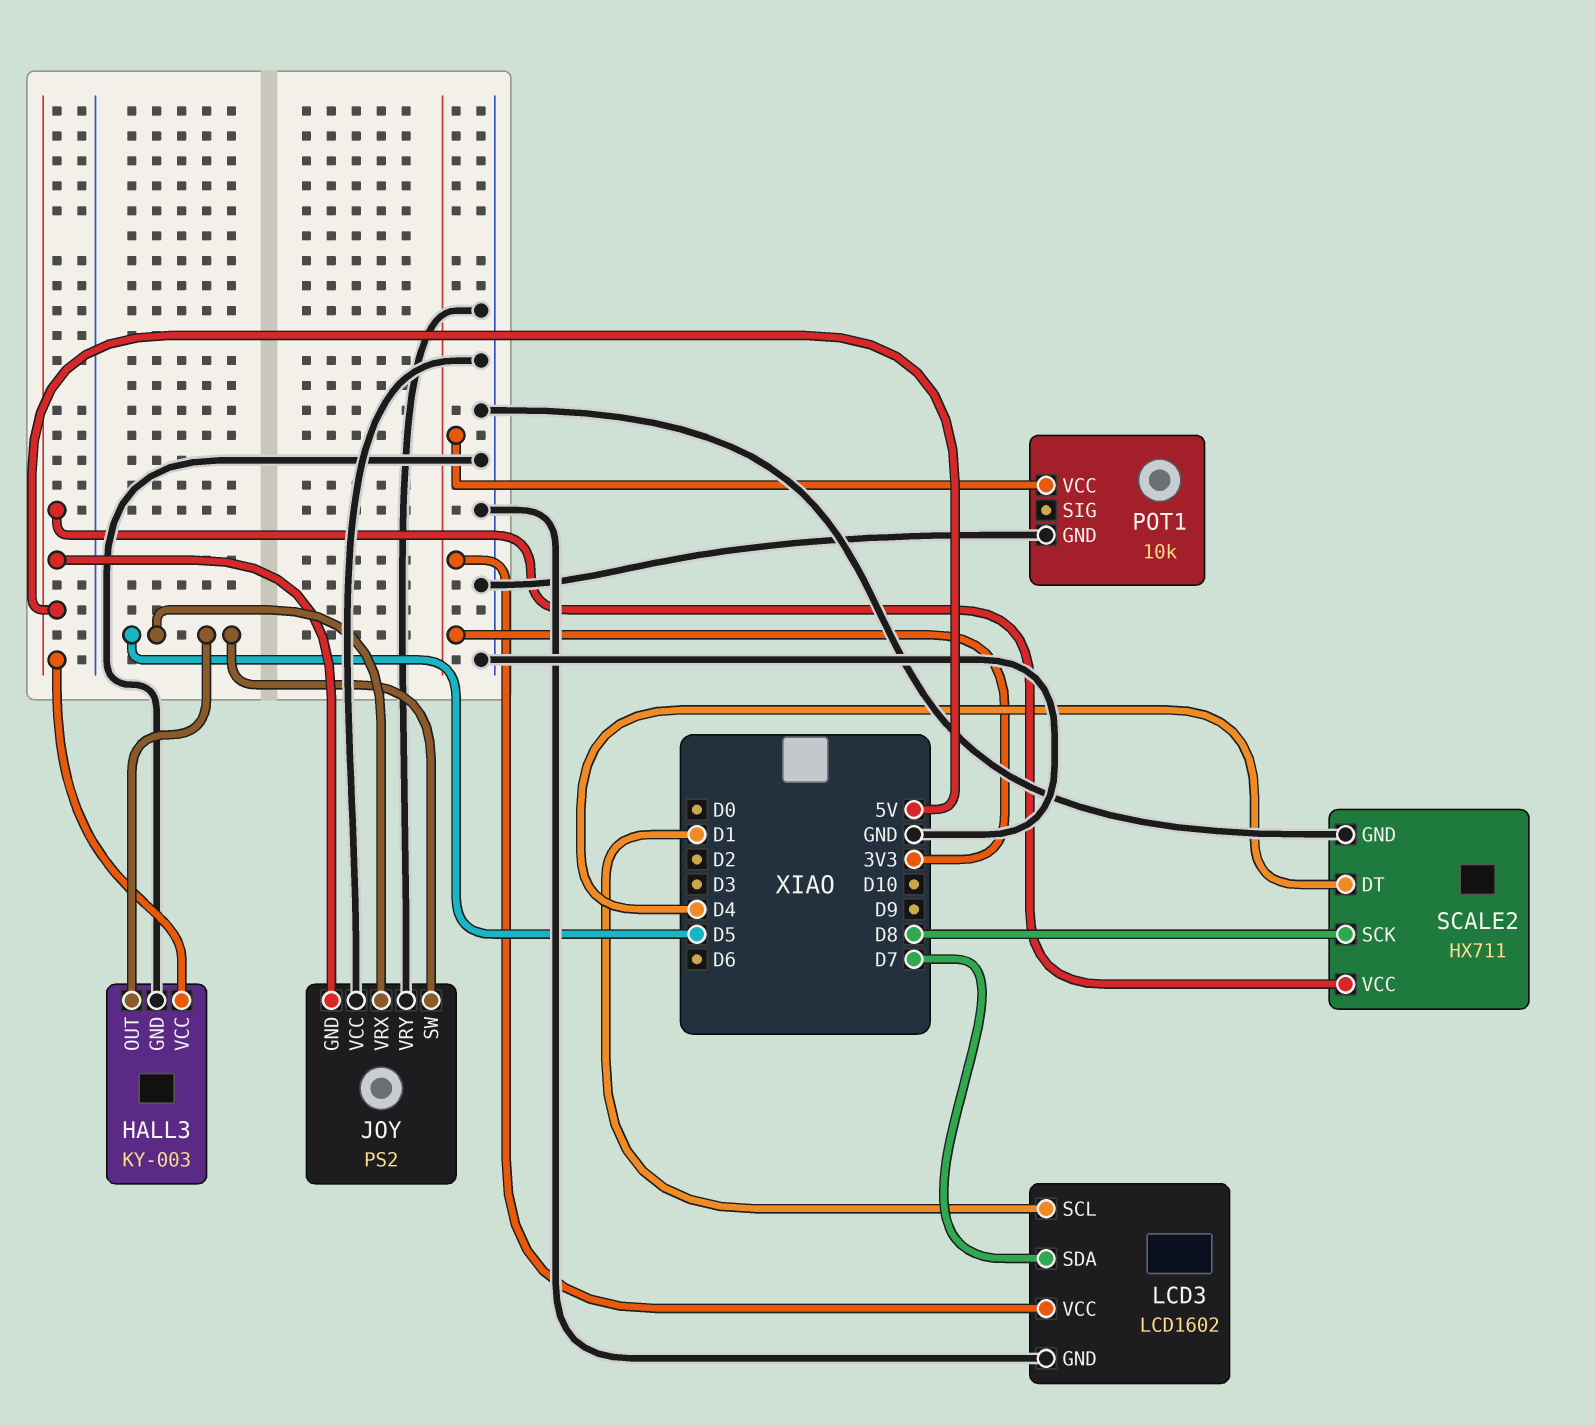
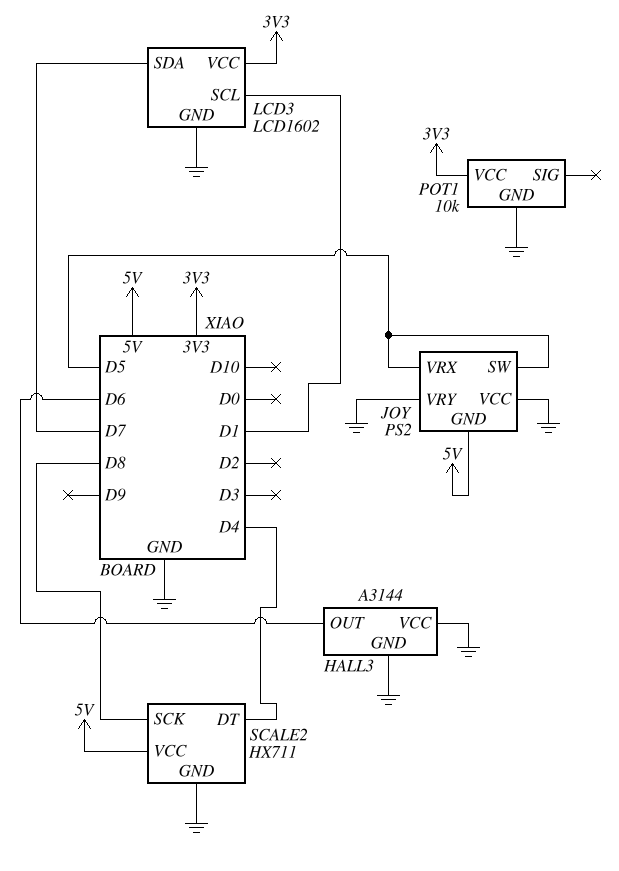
HALL3: KY-003 -> A3144
HALL3 pin OUT: D5 -> D6
HALL3 pin VCC: 5V -> GND

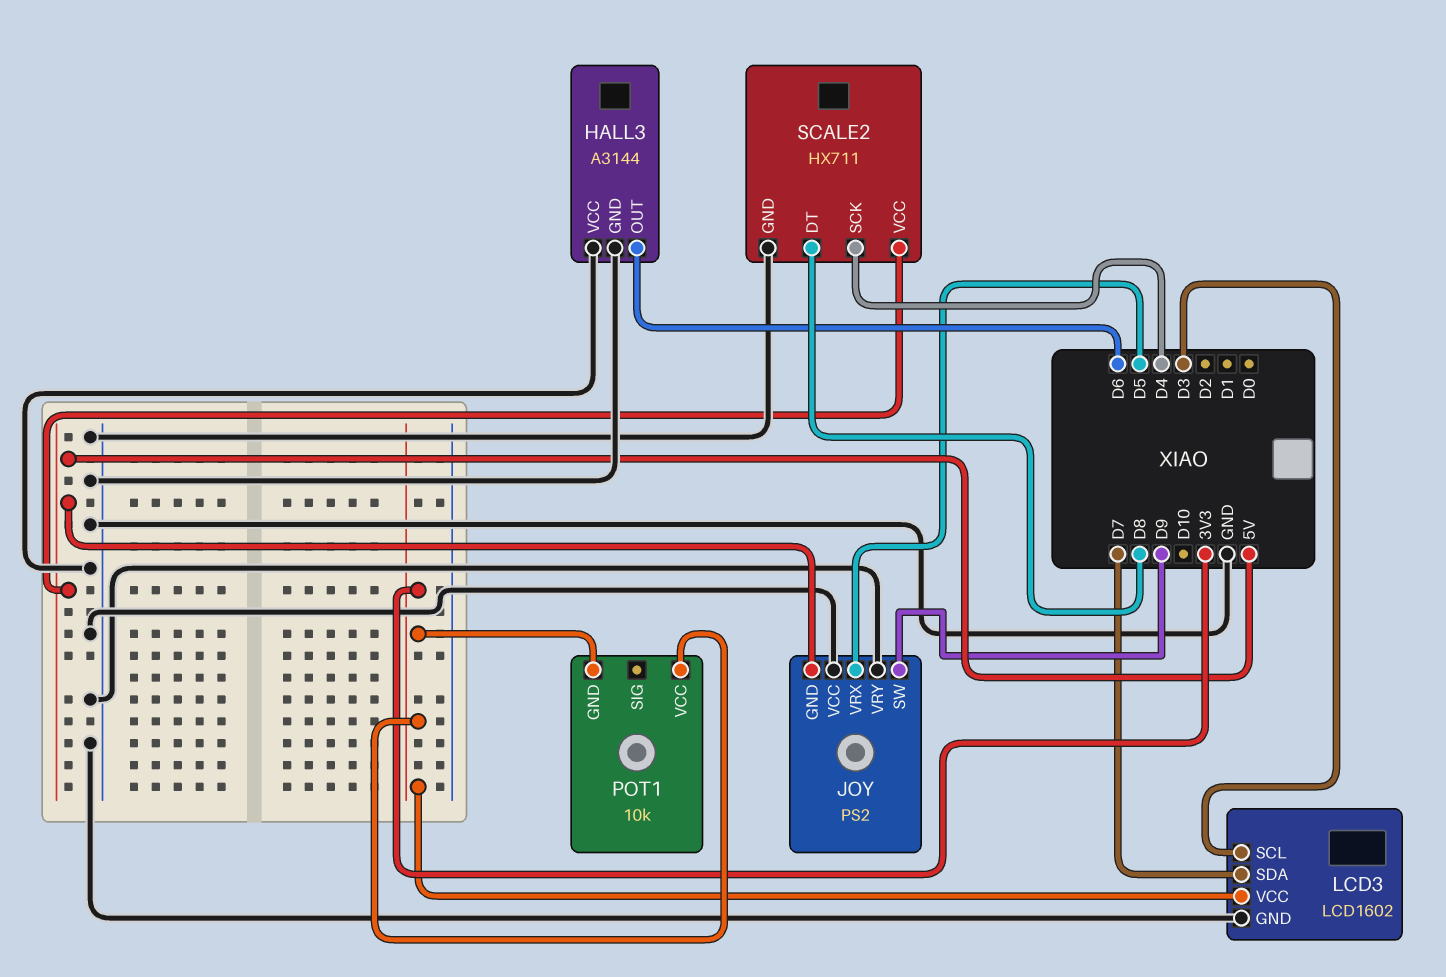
JOY pin SW: D5 -> D9
LCD3 pin SCL: D1 -> D3
POT1 pin GND: GND -> 3V3
SCALE2 pin DT: D4 -> D8
SCALE2 pin SCK: D8 -> D4

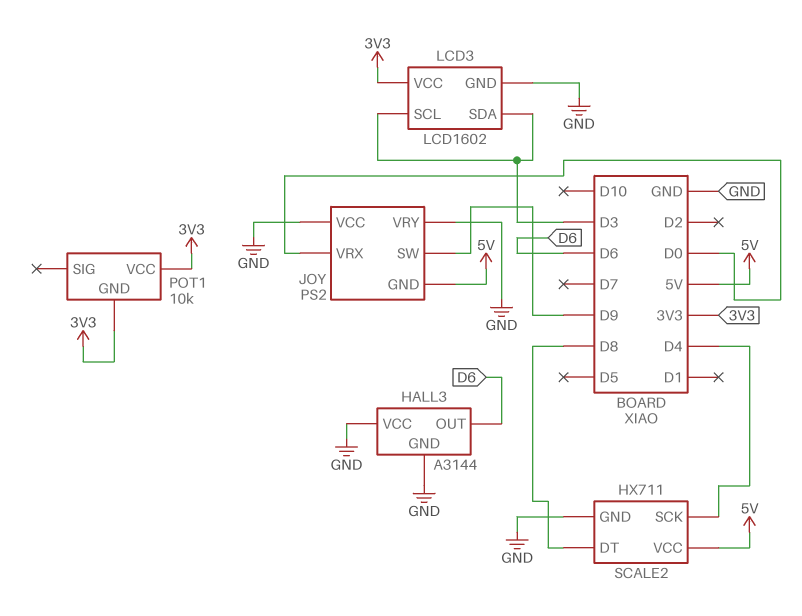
JOY pin VRX: D5 -> D0
LCD3 pin SDA: D7 -> D3

